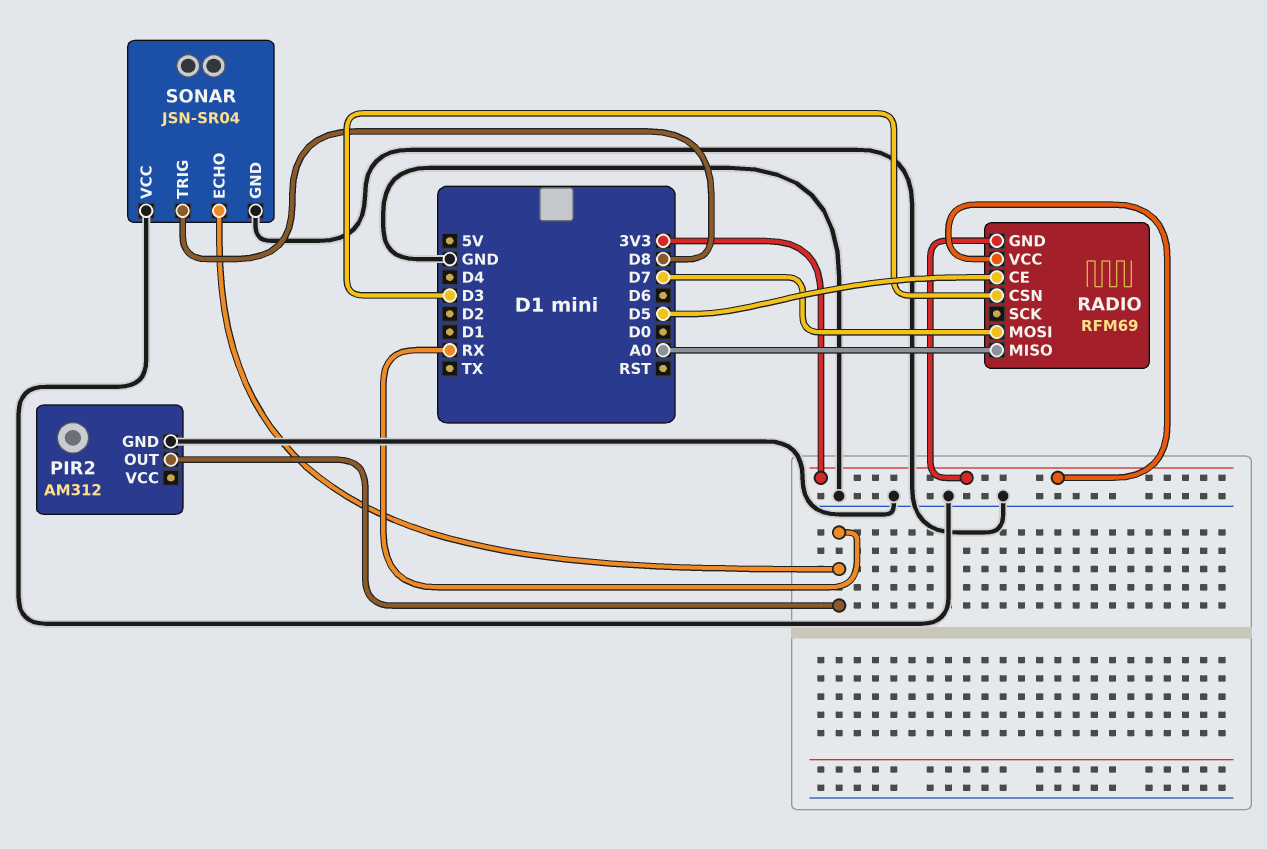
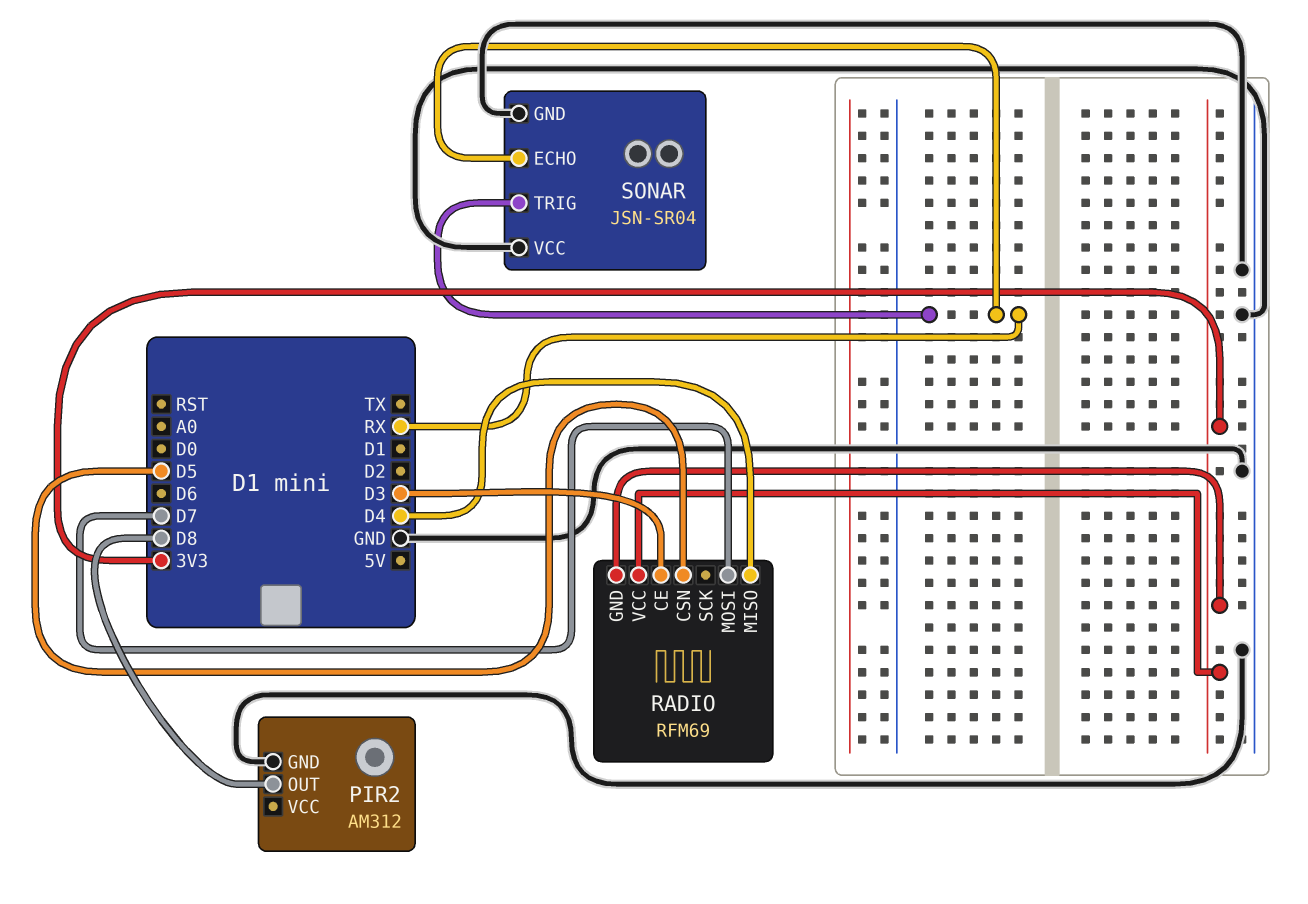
PIR2 pin OUT: RX -> D8
RADIO pin CE: D5 -> D3
RADIO pin CSN: D3 -> D5
RADIO pin MISO: A0 -> D4
SONAR pin TRIG: D8 -> RX

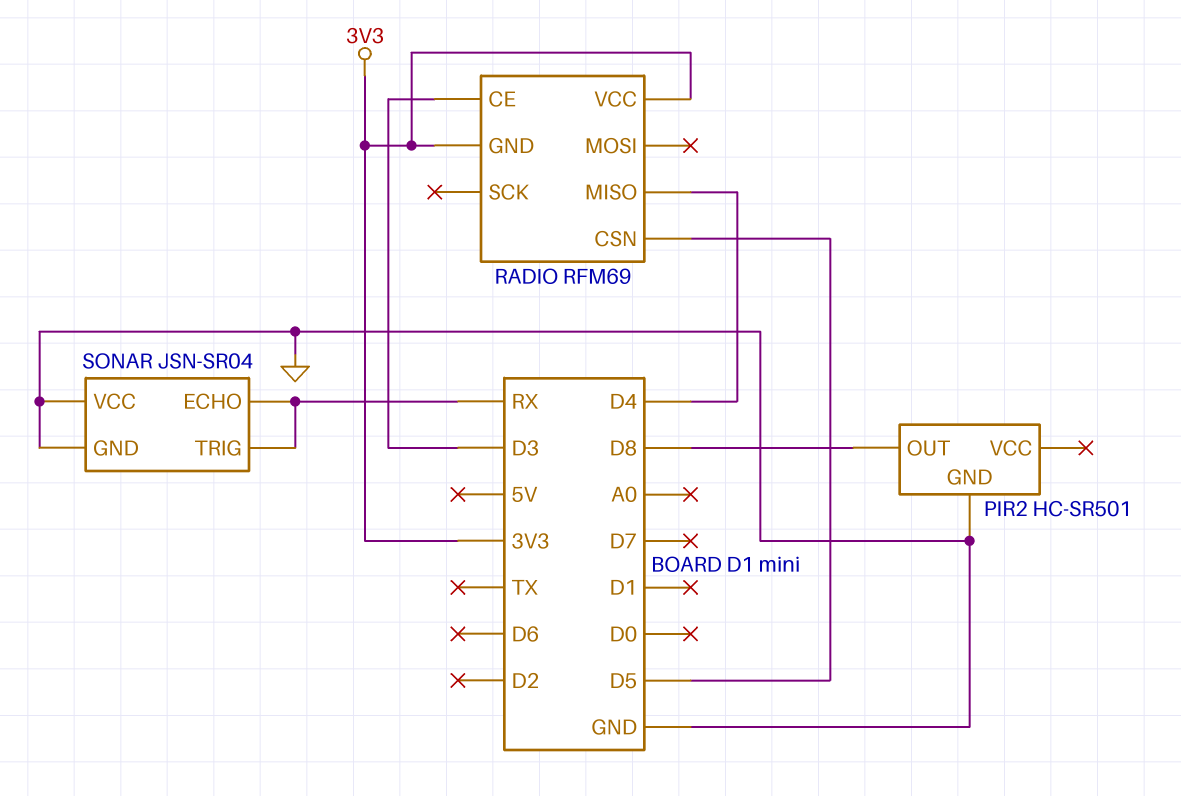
PIR2: AM312 -> HC-SR501
RADIO pin MOSI: D7 -> none

